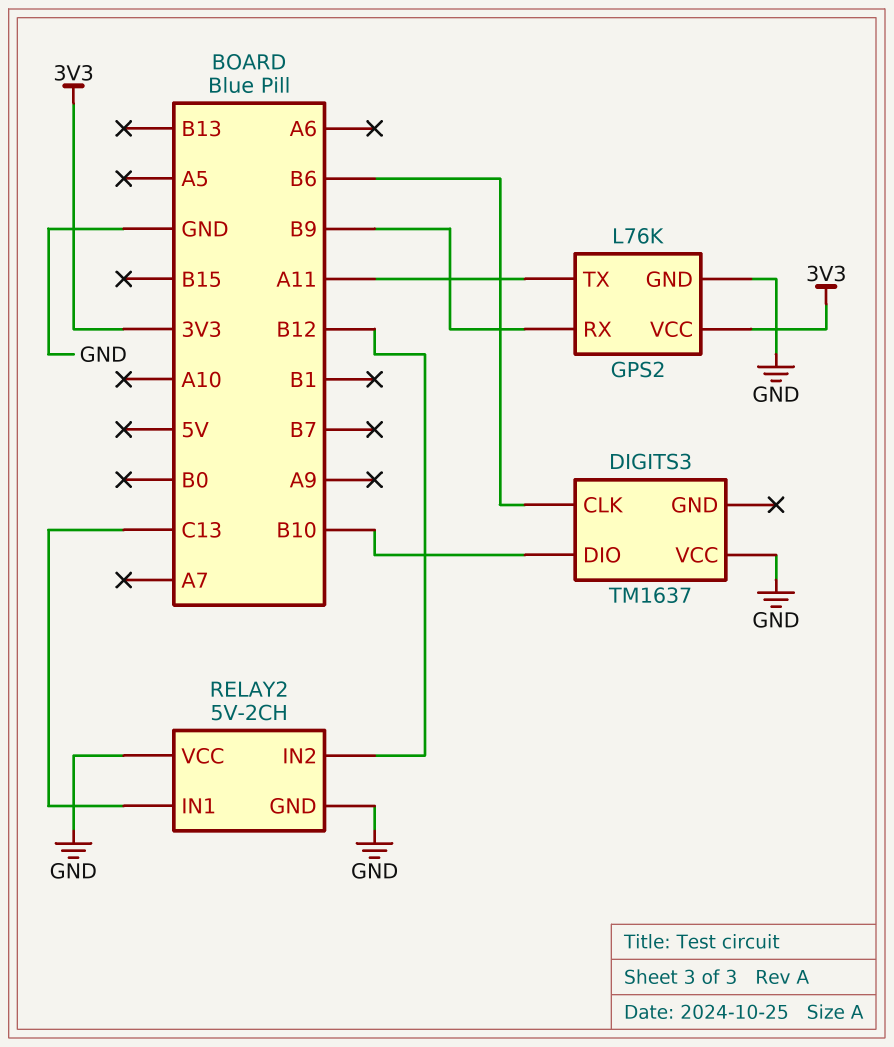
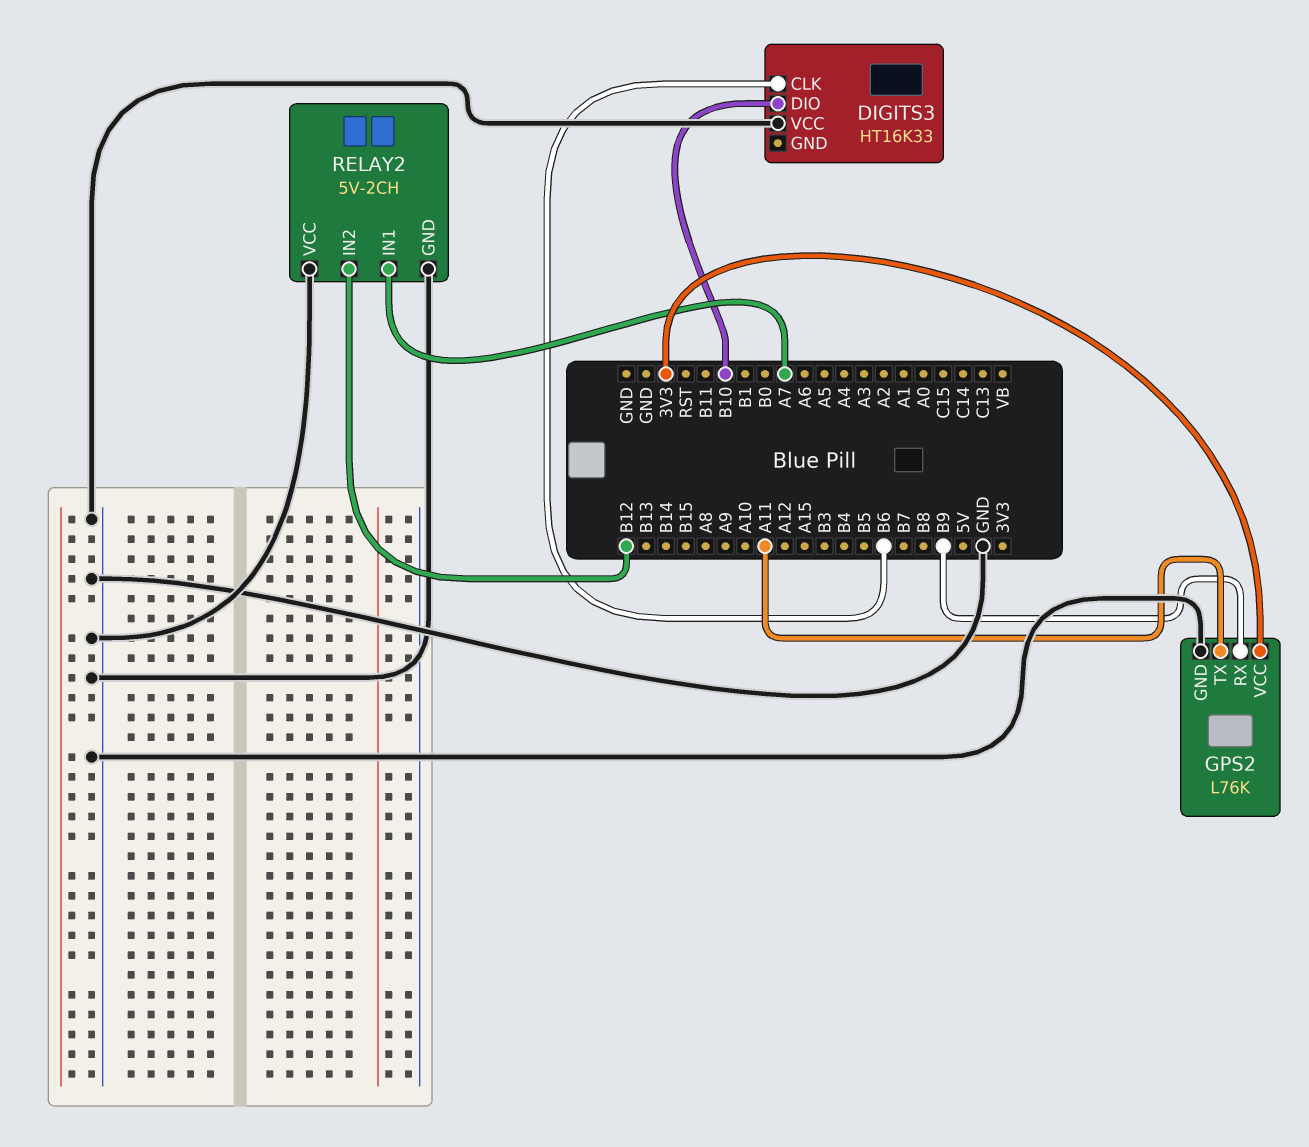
DIGITS3: TM1637 -> HT16K33
RELAY2 pin IN1: C13 -> A7

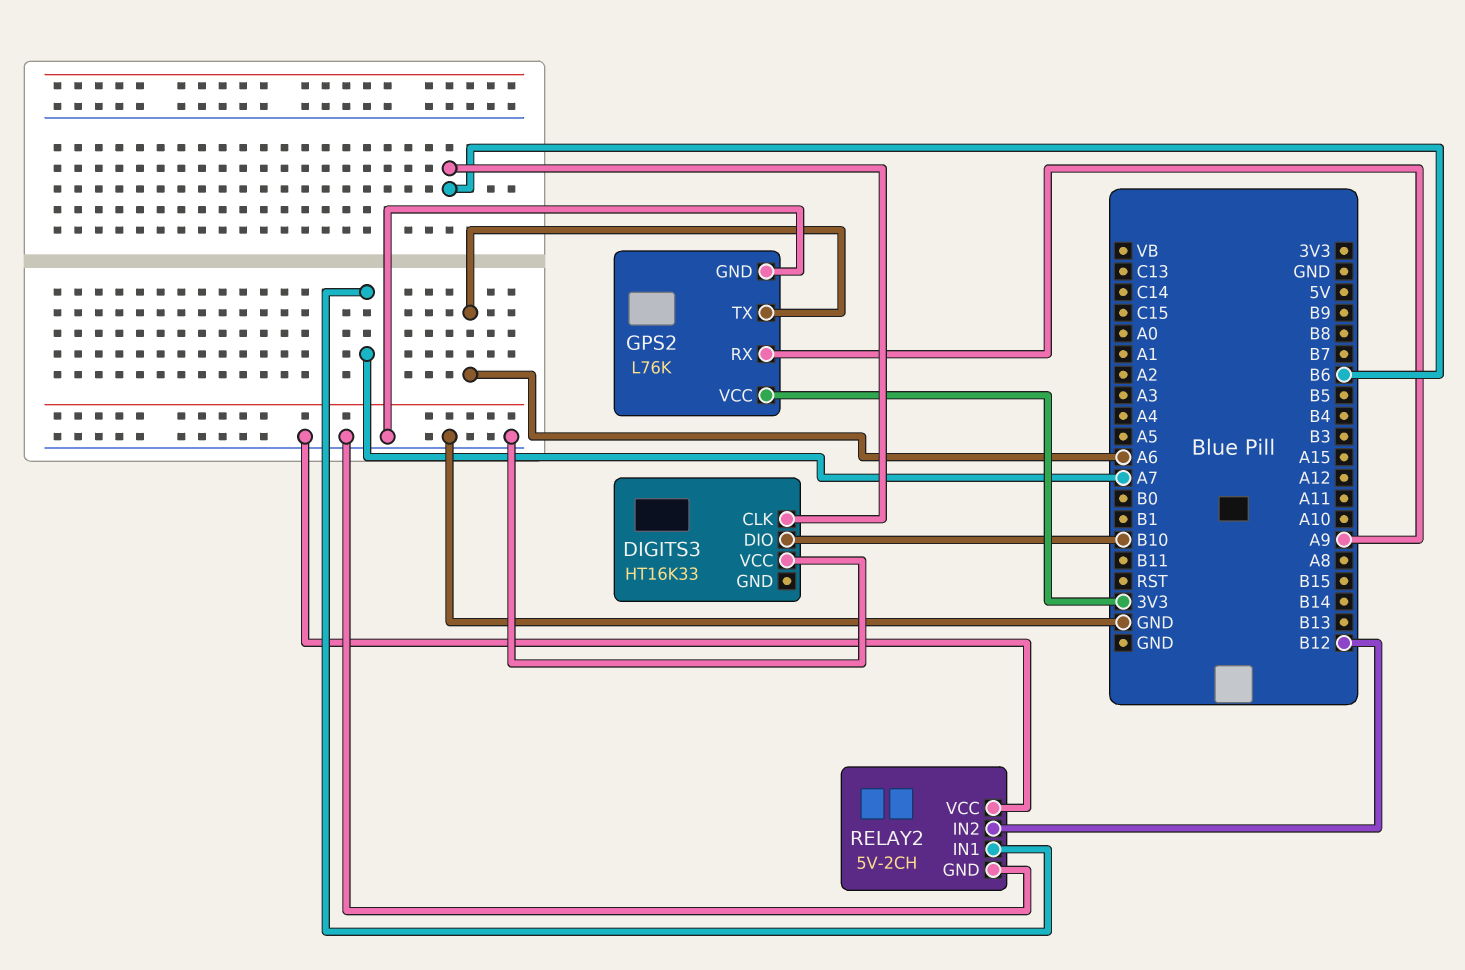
GPS2 pin RX: B9 -> A9
GPS2 pin TX: A11 -> A6

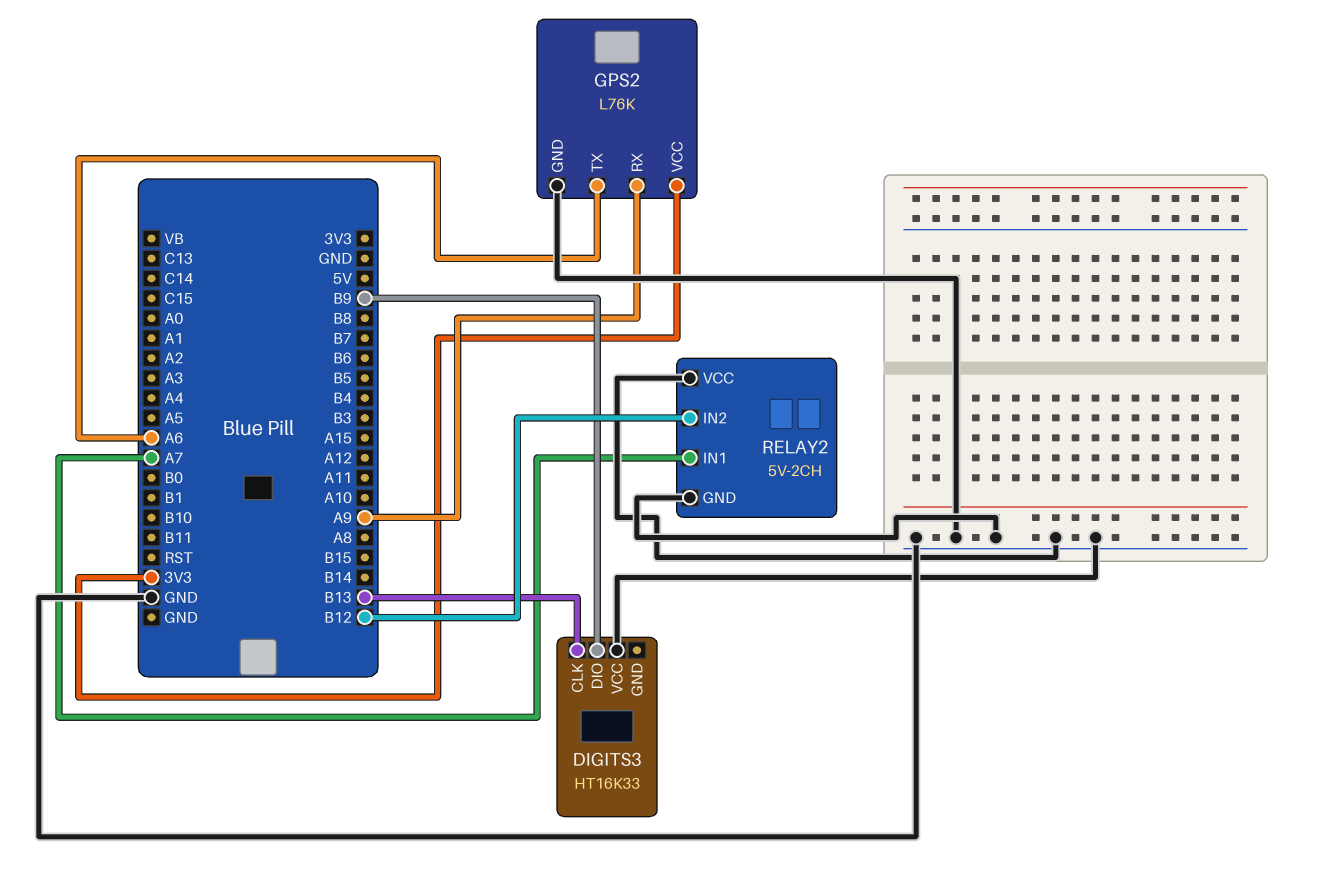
DIGITS3 pin CLK: B6 -> B13
DIGITS3 pin DIO: B10 -> B9

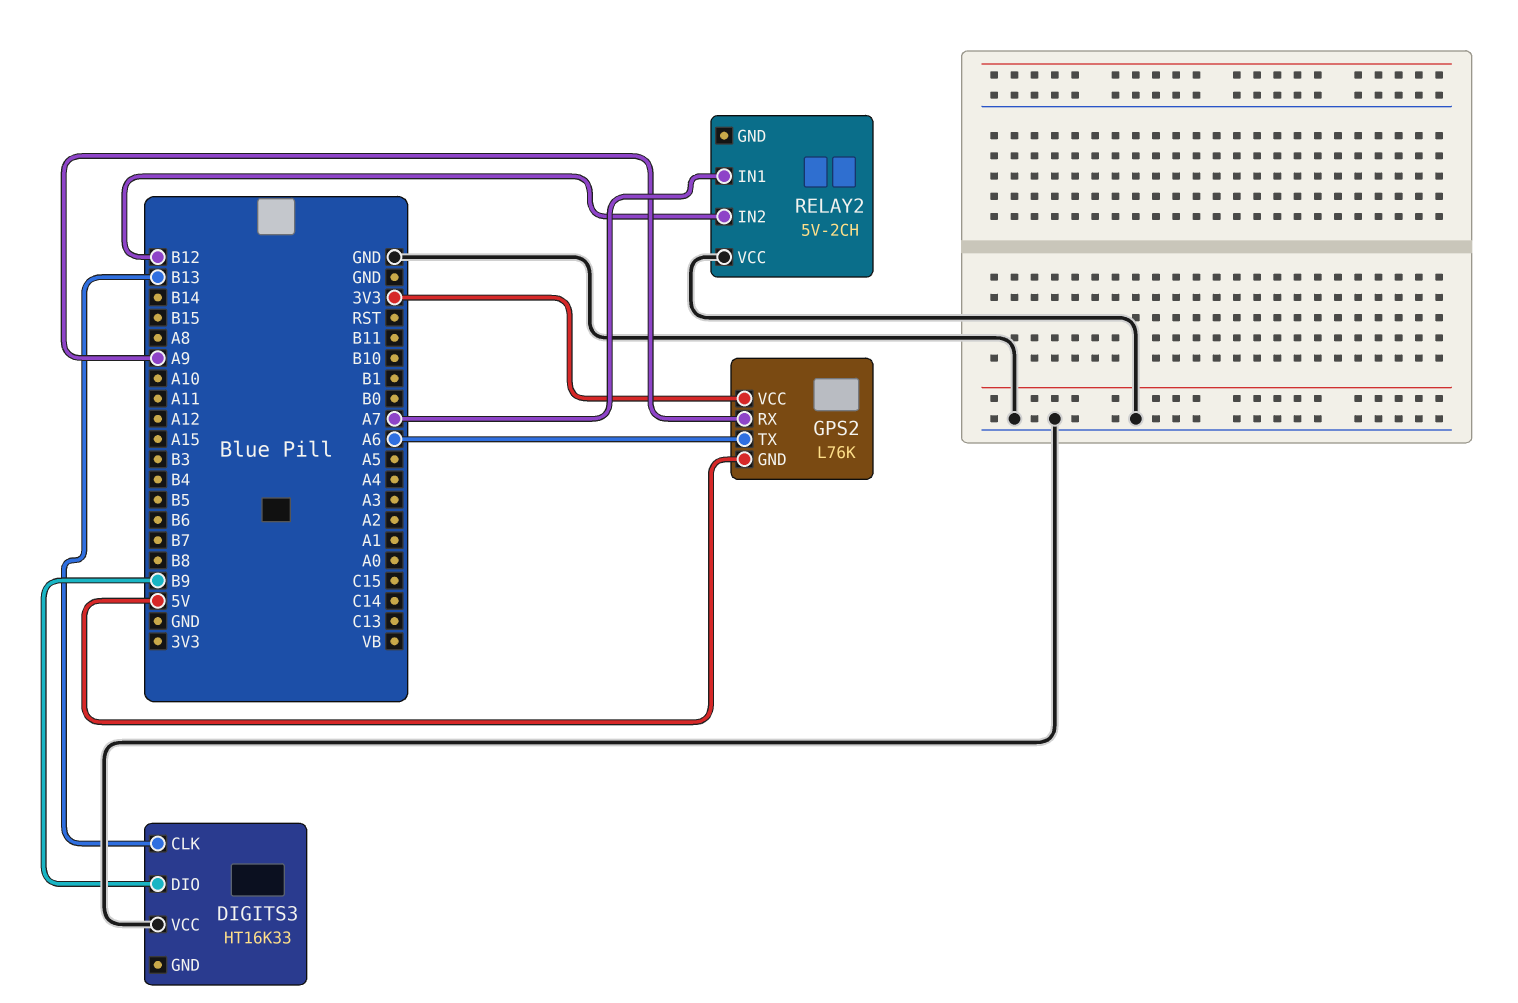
GPS2 pin GND: GND -> 5V
RELAY2 pin GND: GND -> none

